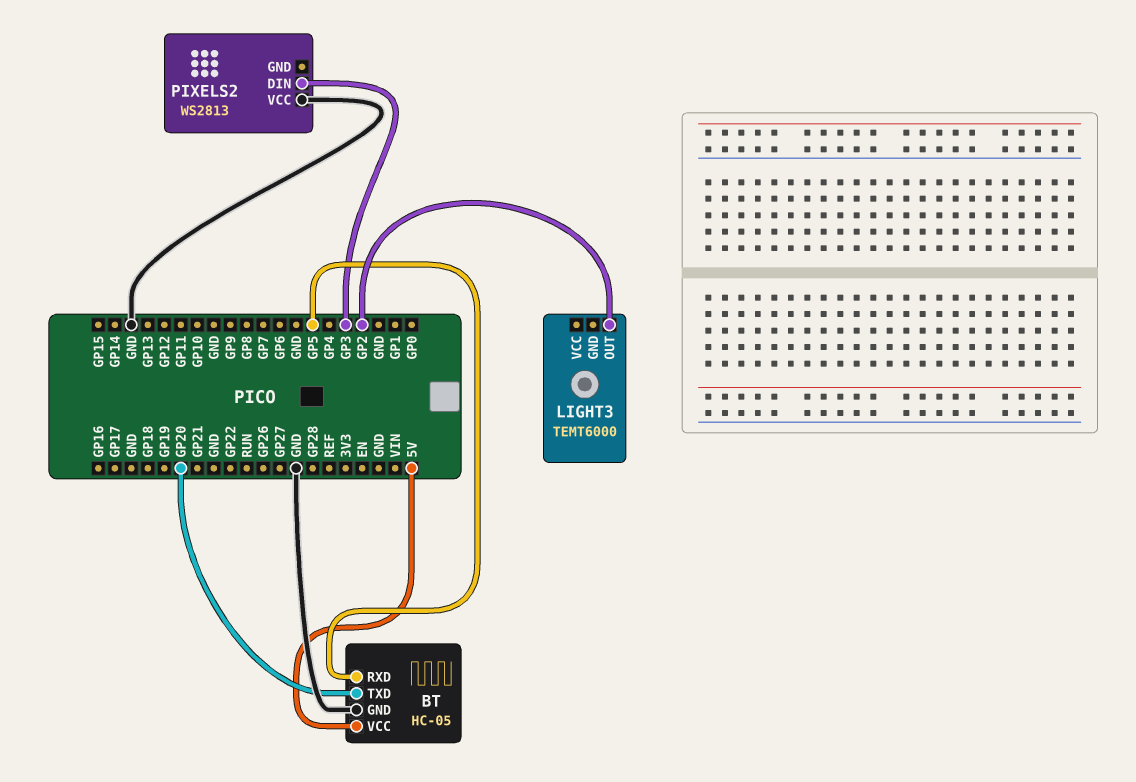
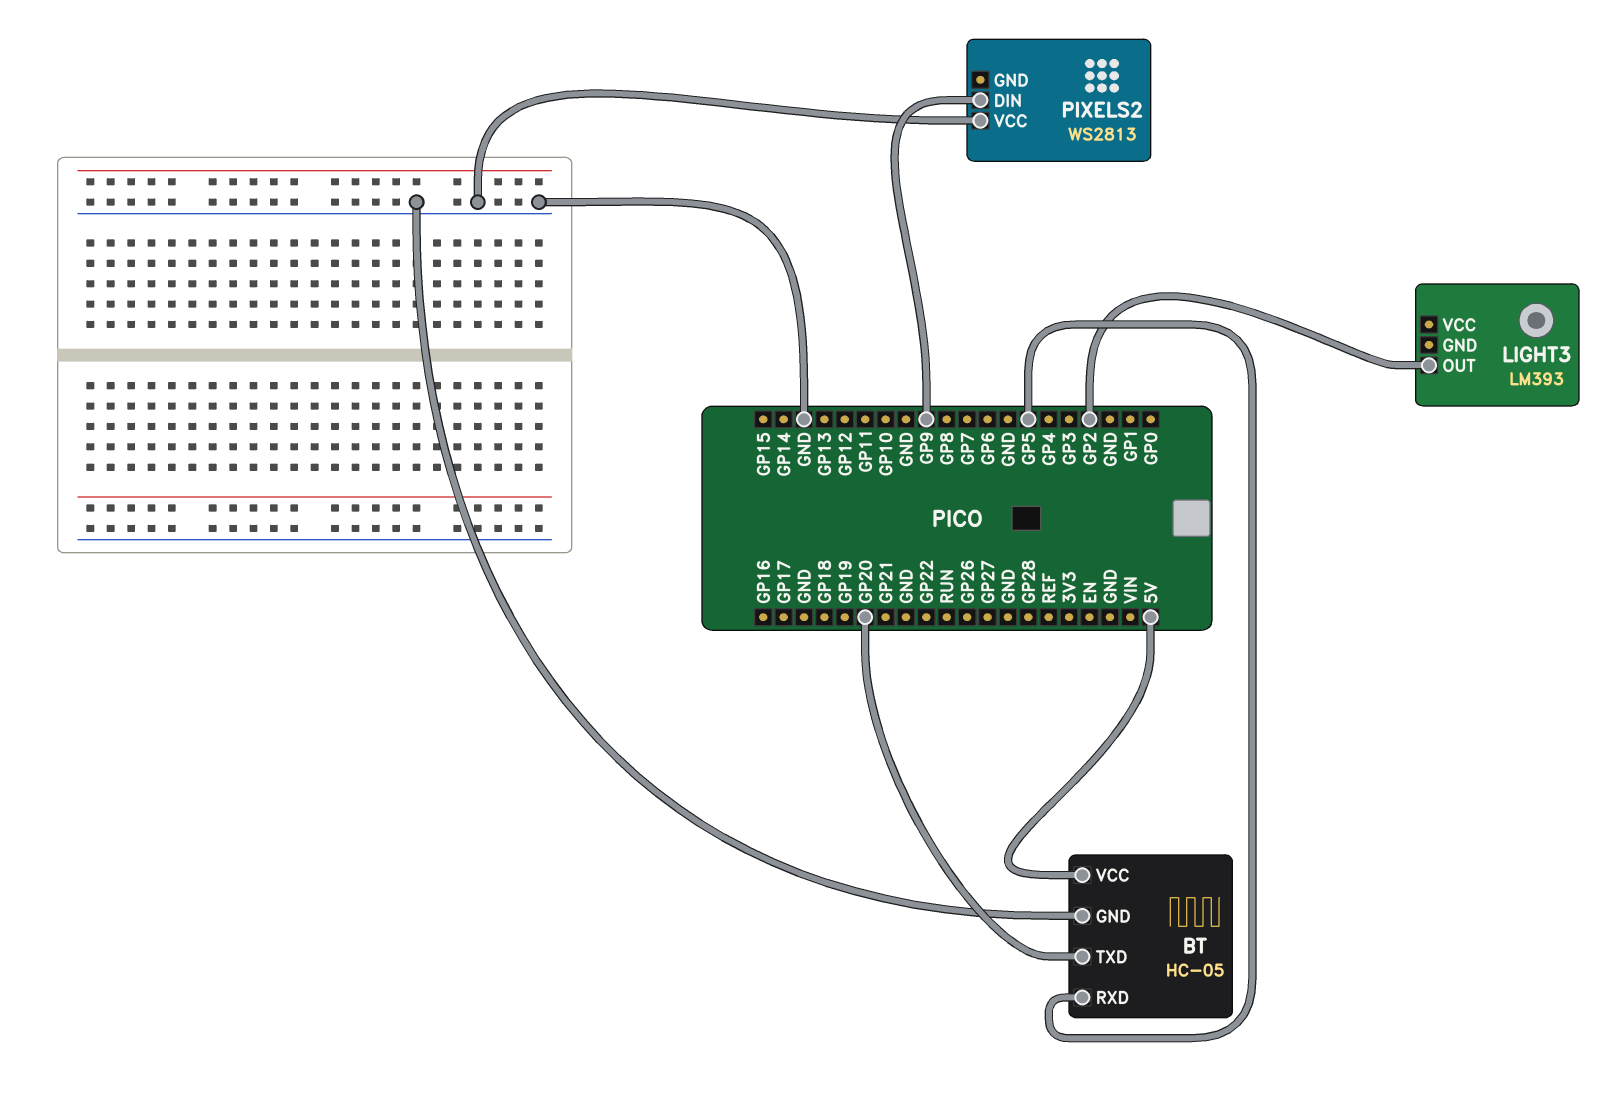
LIGHT3: TEMT6000 -> LM393
PIXELS2 pin DIN: GP3 -> GP9

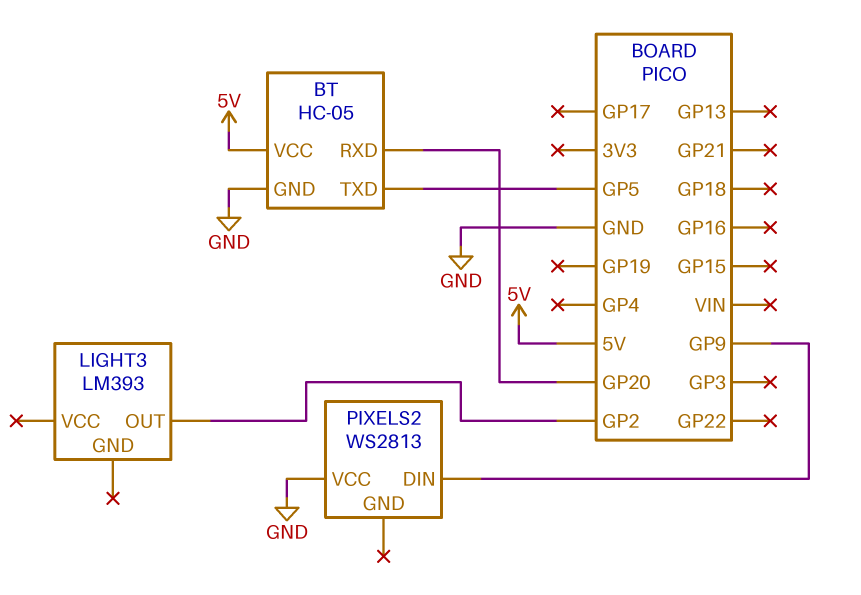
BT pin RXD: GP5 -> GP20
BT pin TXD: GP20 -> GP5

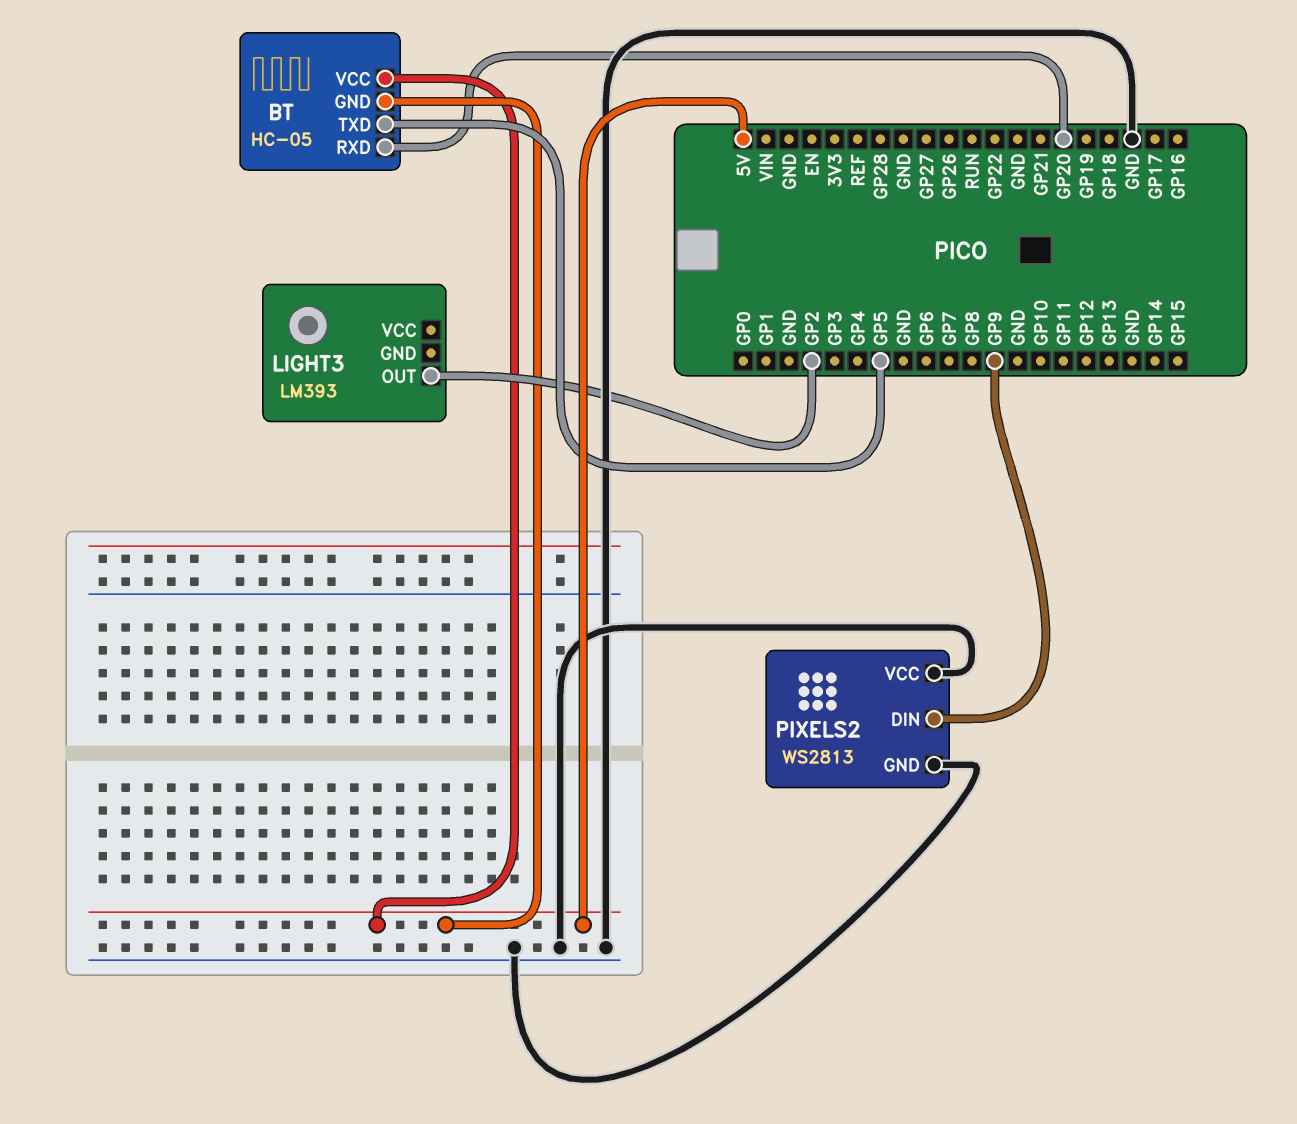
BT pin GND: GND -> 5V
PIXELS2 pin GND: none -> GND

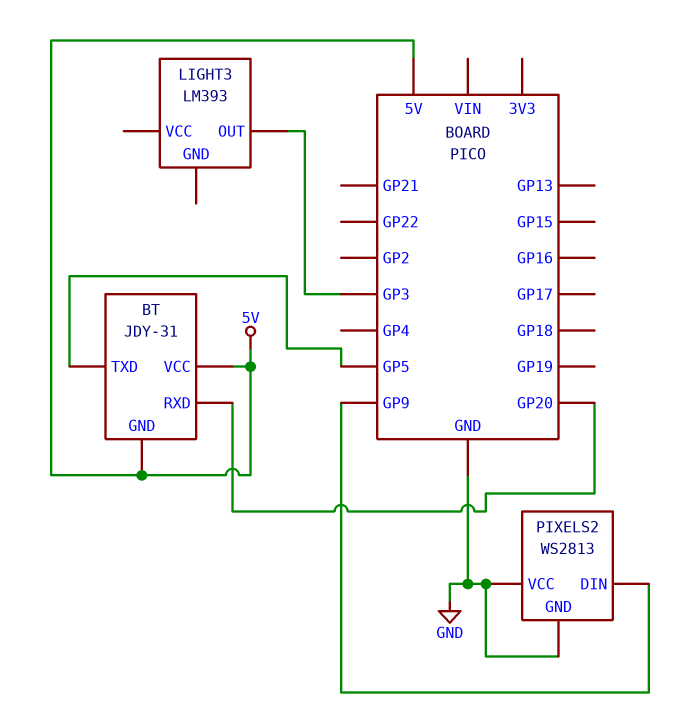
BT: HC-05 -> JDY-31
LIGHT3 pin OUT: GP2 -> GP3

